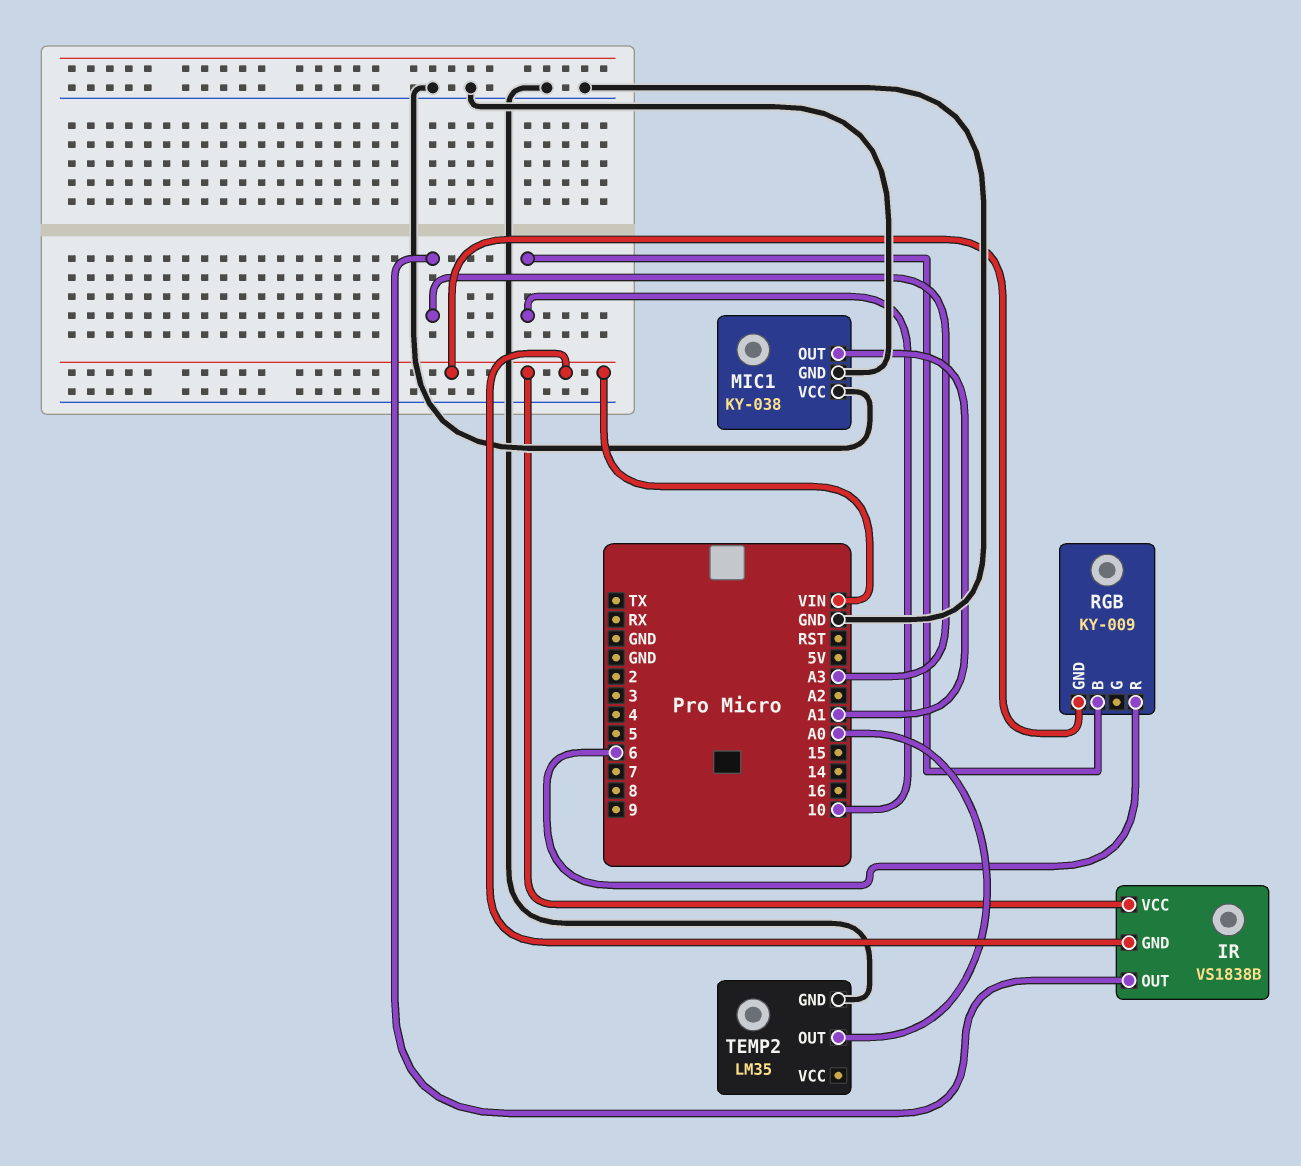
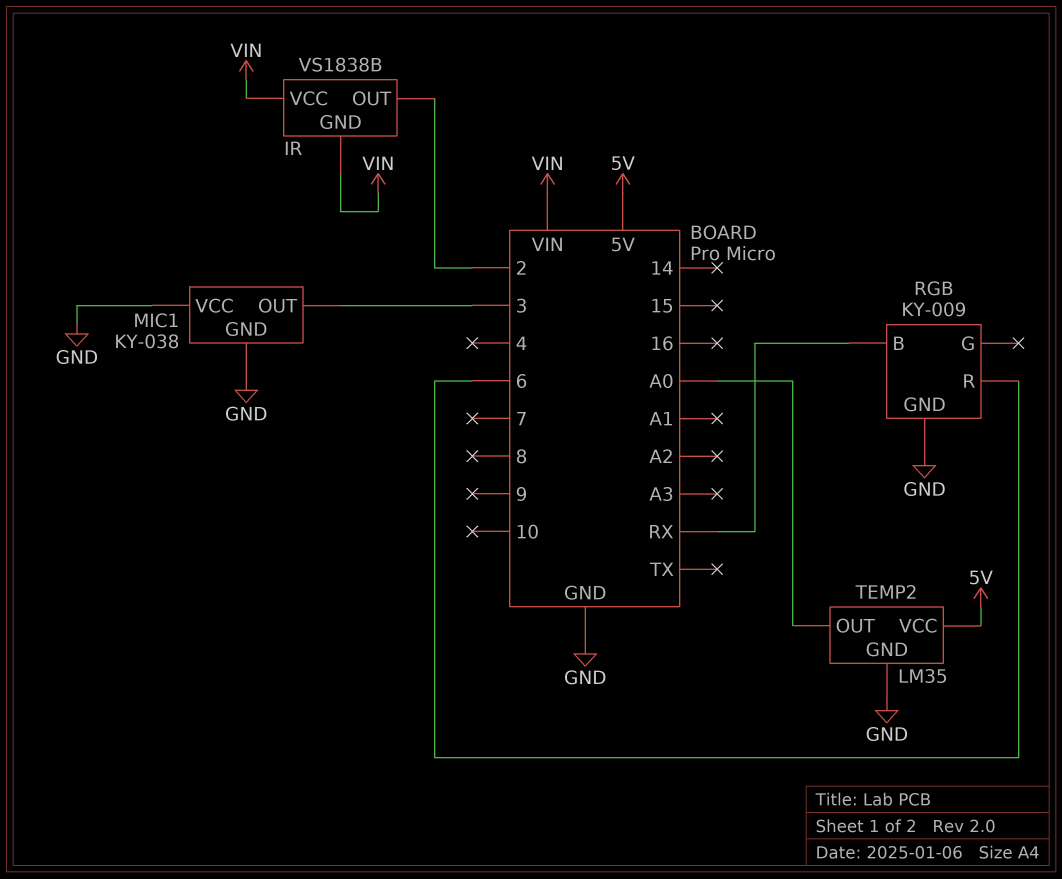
IR pin OUT: A3 -> 2
MIC1 pin OUT: A1 -> 3
RGB pin B: 10 -> RX
RGB pin GND: VIN -> GND
TEMP2 pin VCC: none -> 5V

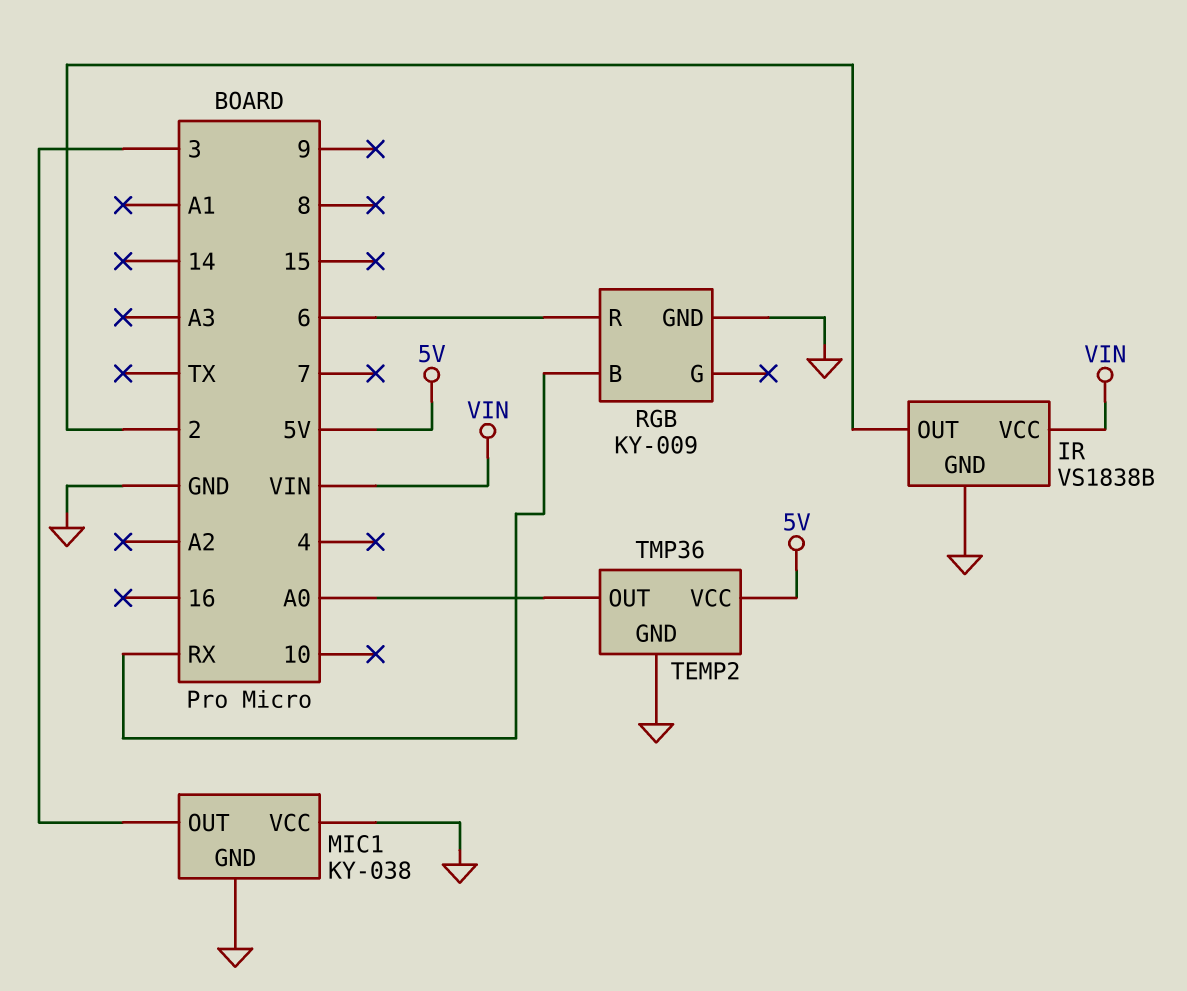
IR pin GND: VIN -> GND
TEMP2: LM35 -> TMP36

